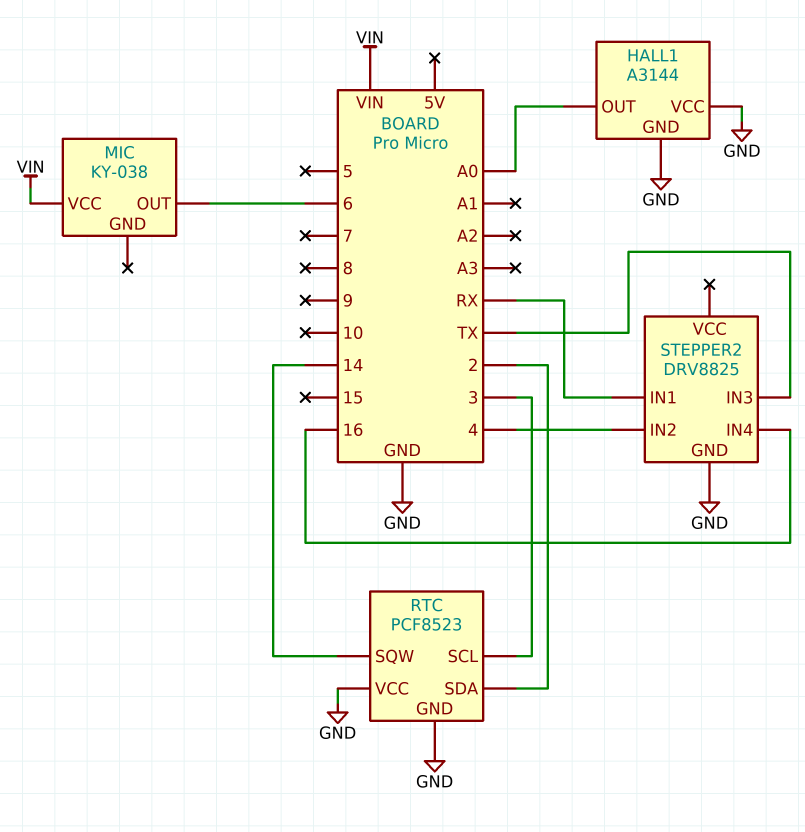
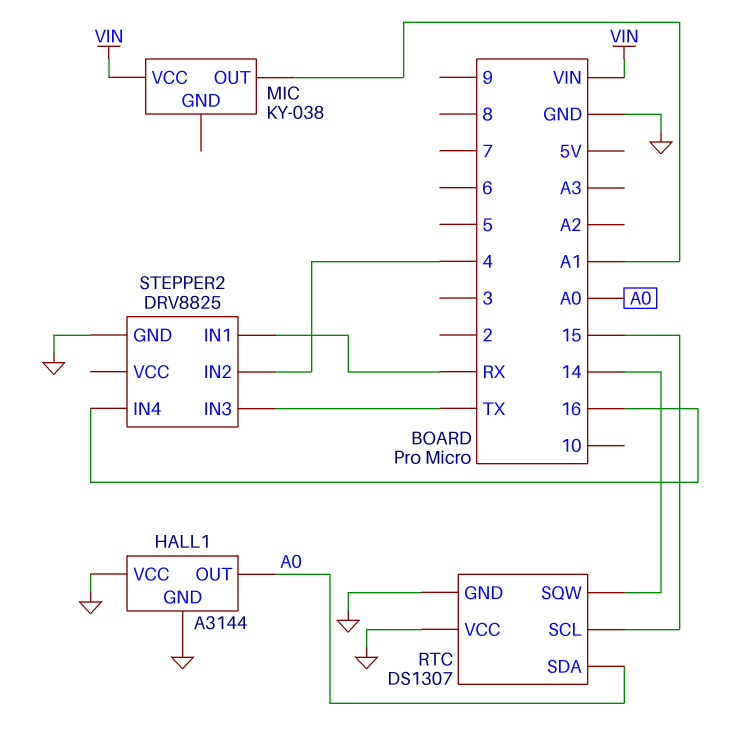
MIC pin OUT: 6 -> A1
RTC: PCF8523 -> DS1307
RTC pin SCL: 3 -> 15
RTC pin SDA: 2 -> A0

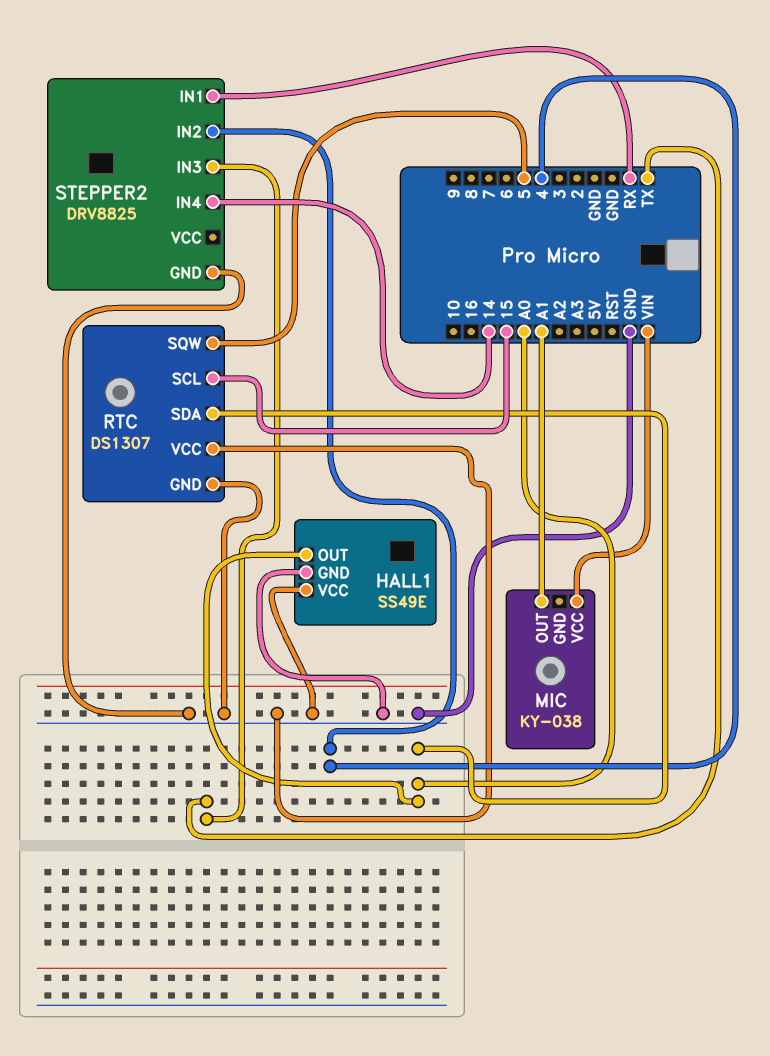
HALL1: A3144 -> SS49E
RTC pin SQW: 14 -> 5
STEPPER2 pin IN4: 16 -> 14

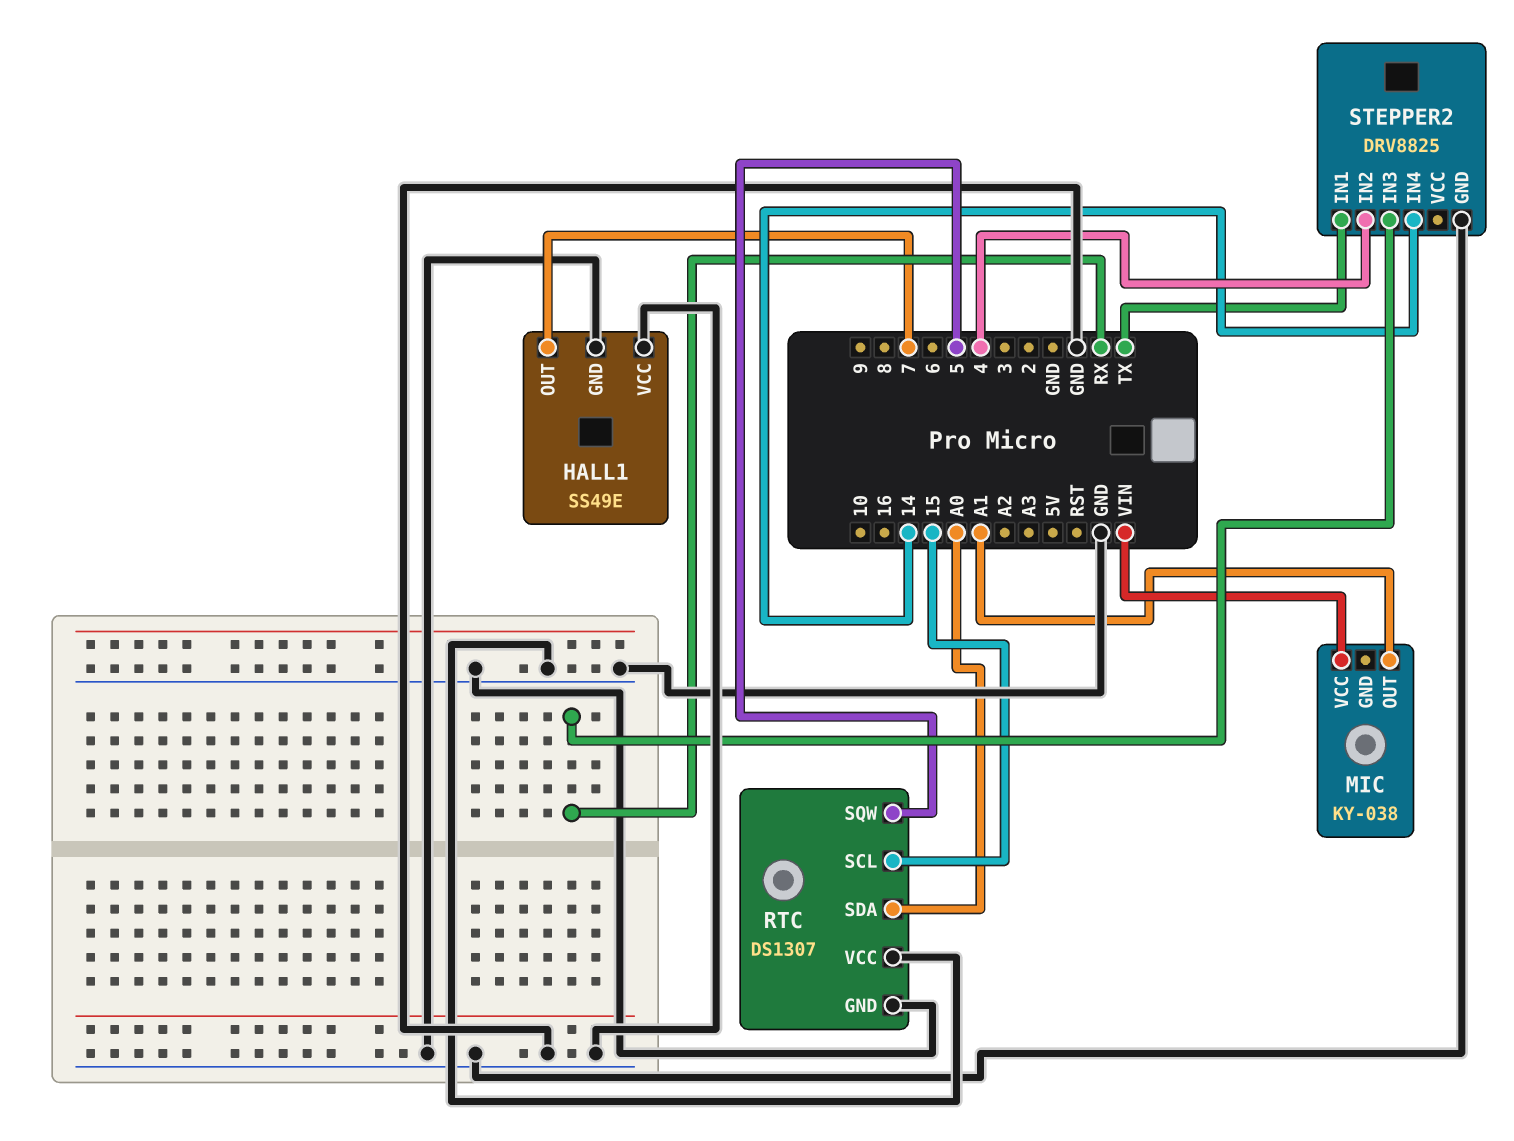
HALL1 pin OUT: A0 -> 7
STEPPER2 pin IN1: RX -> TX
STEPPER2 pin IN3: TX -> RX

